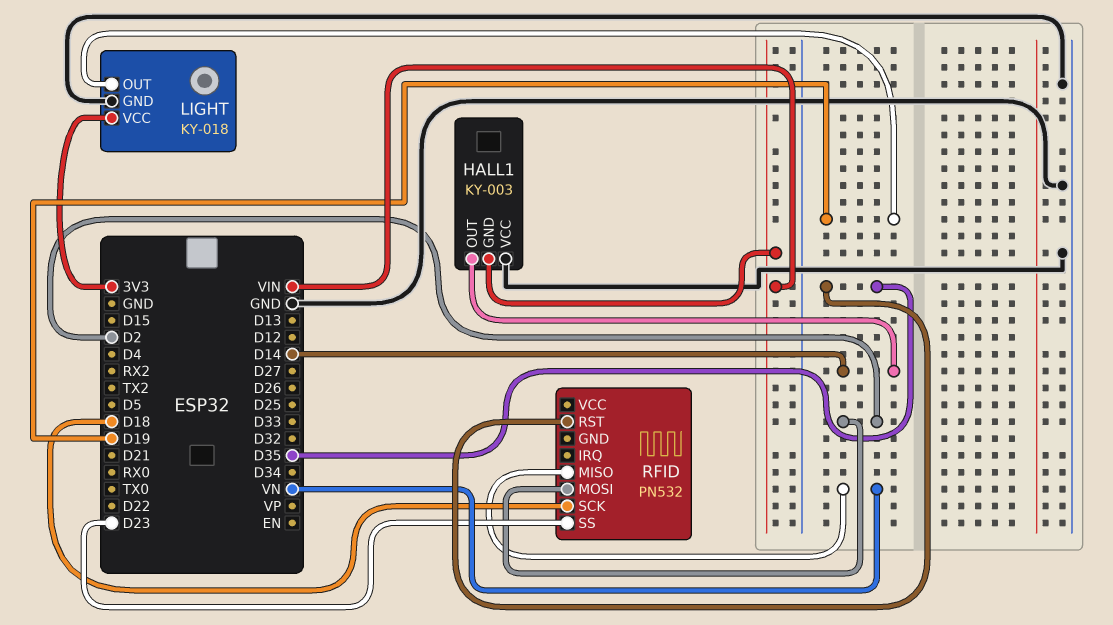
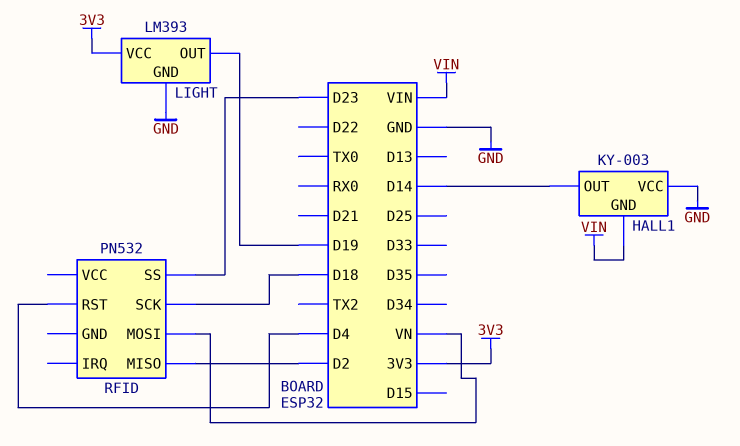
LIGHT: KY-018 -> LM393
RFID pin MISO: VN -> D2
RFID pin MOSI: D2 -> VN
RFID pin RST: D35 -> D4

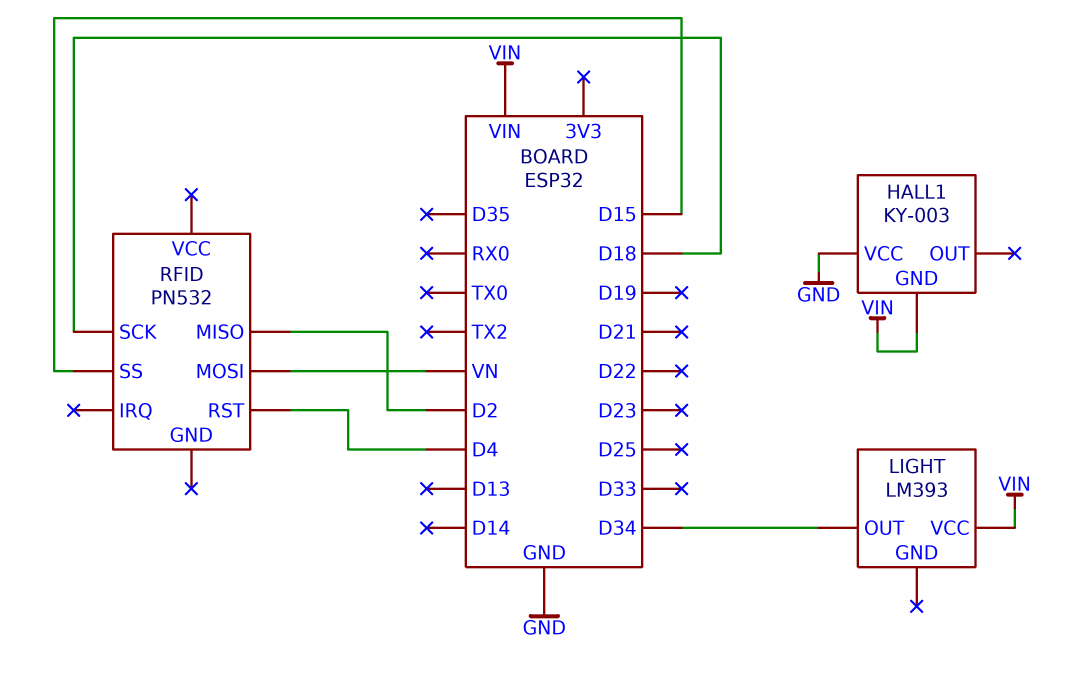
HALL1 pin OUT: D14 -> none
LIGHT pin GND: GND -> none
LIGHT pin OUT: D19 -> D34
LIGHT pin VCC: 3V3 -> VIN
RFID pin SS: D23 -> D15

